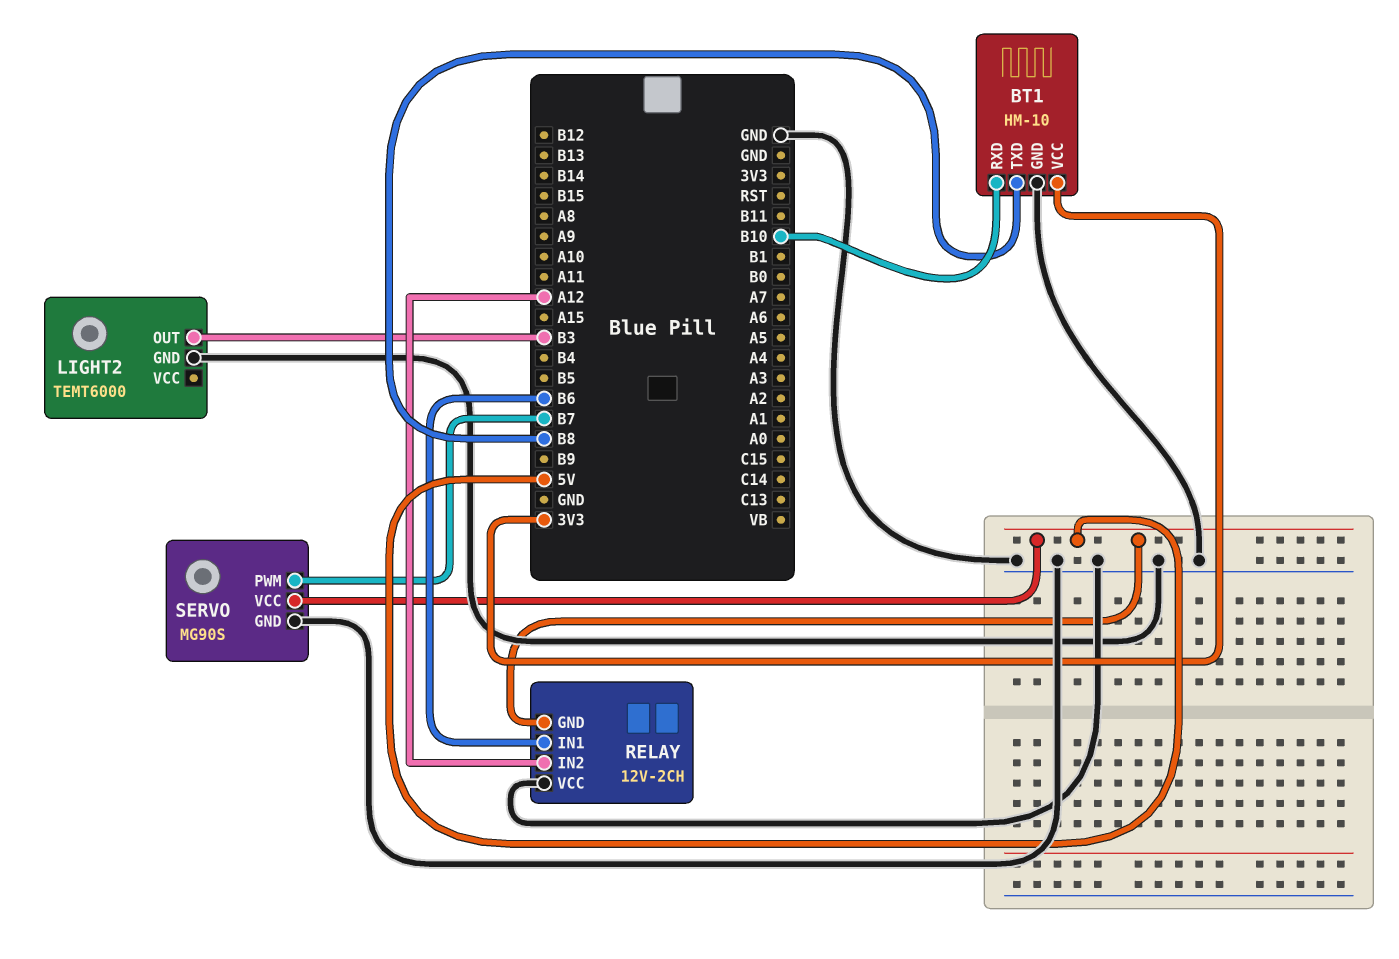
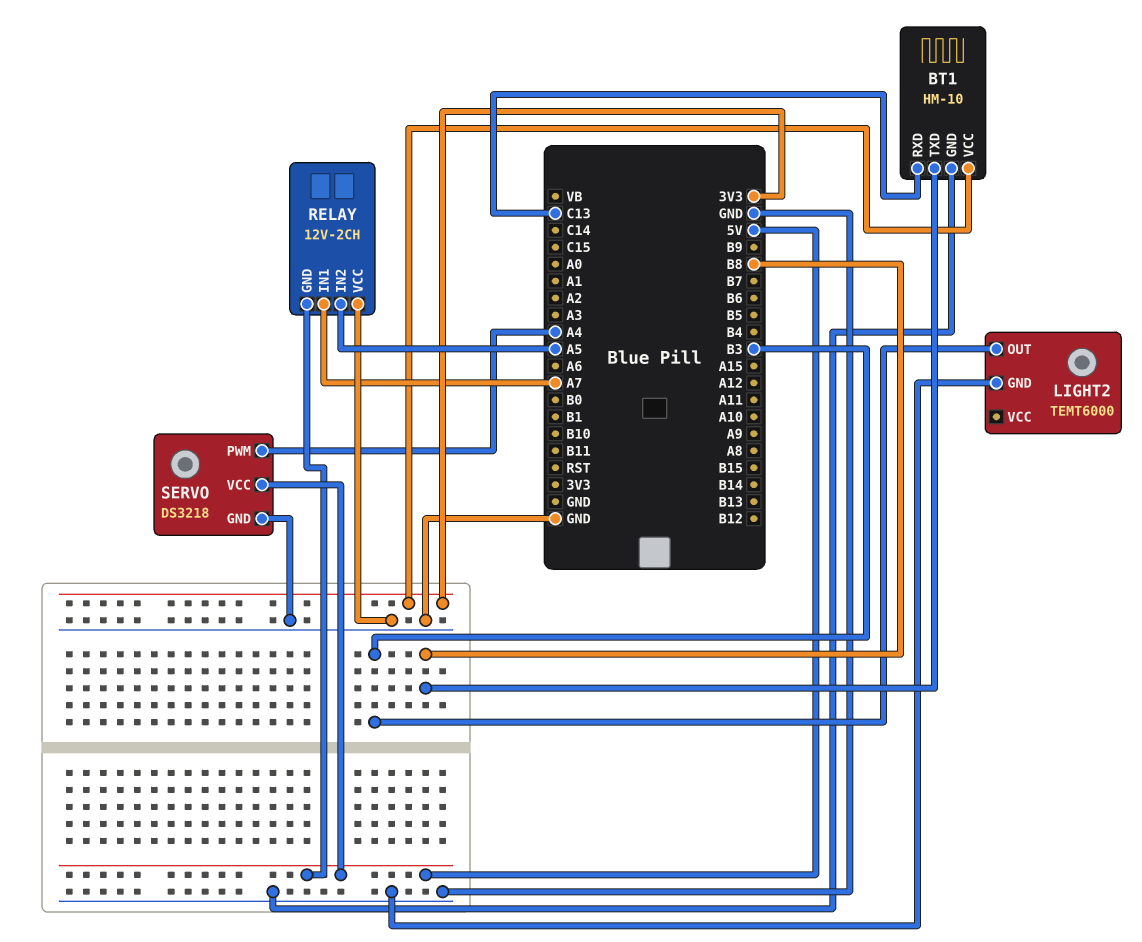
BT1 pin RXD: B10 -> C13
RELAY pin IN1: B6 -> A7
RELAY pin IN2: A12 -> A5
SERVO: MG90S -> DS3218
SERVO pin PWM: B7 -> A4

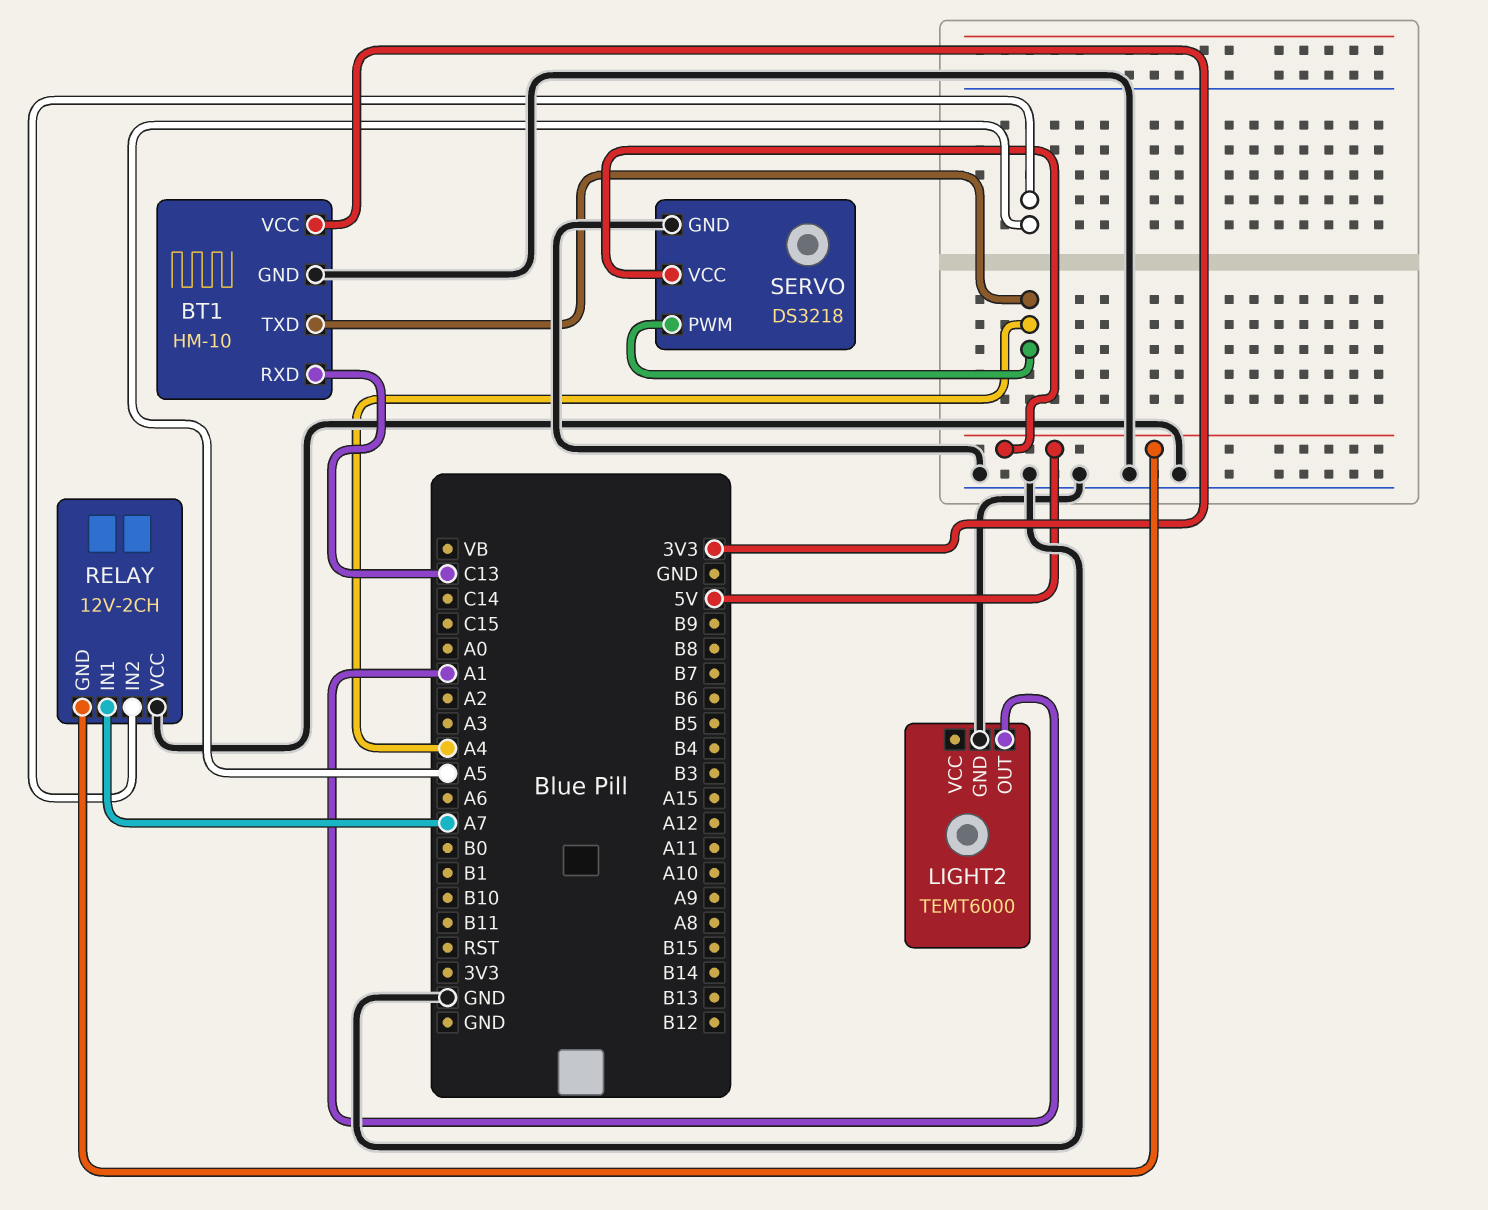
BT1 pin TXD: B8 -> A4
LIGHT2 pin OUT: B3 -> A1

